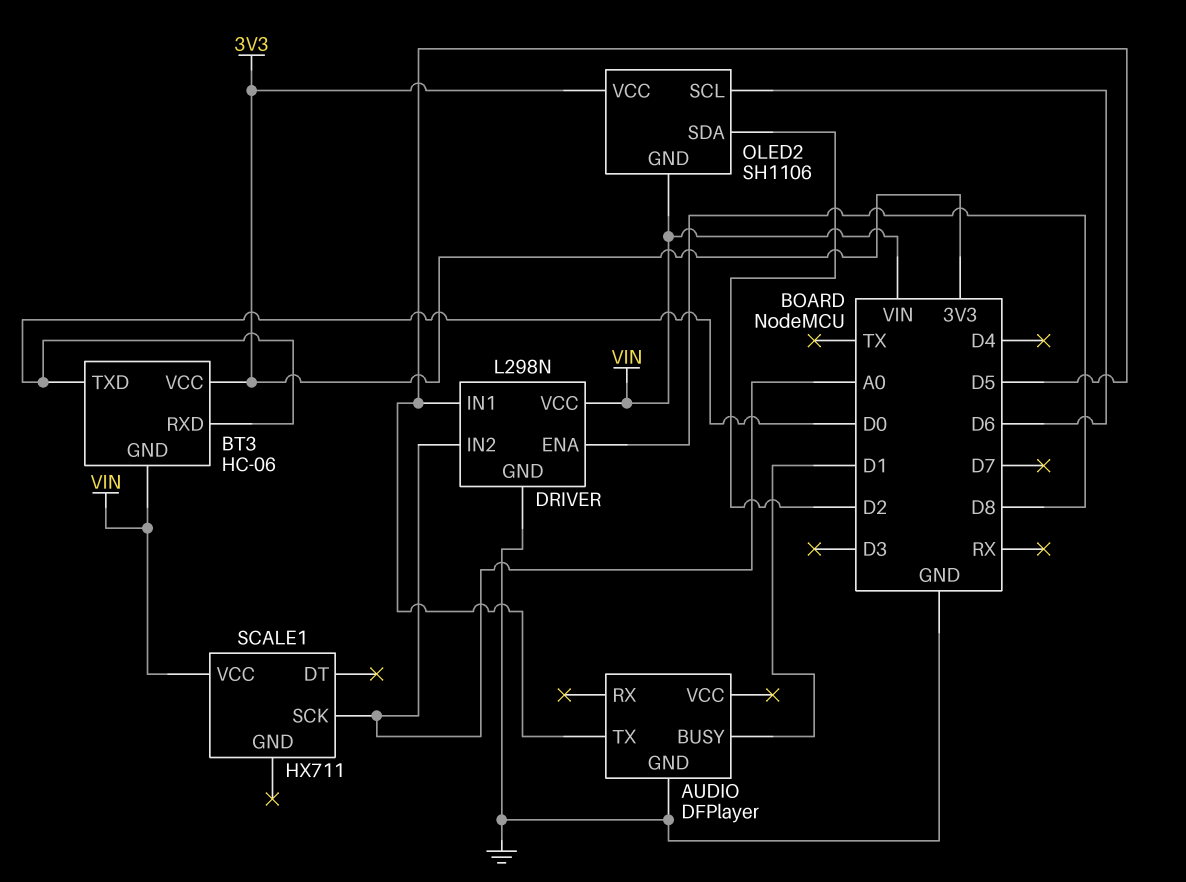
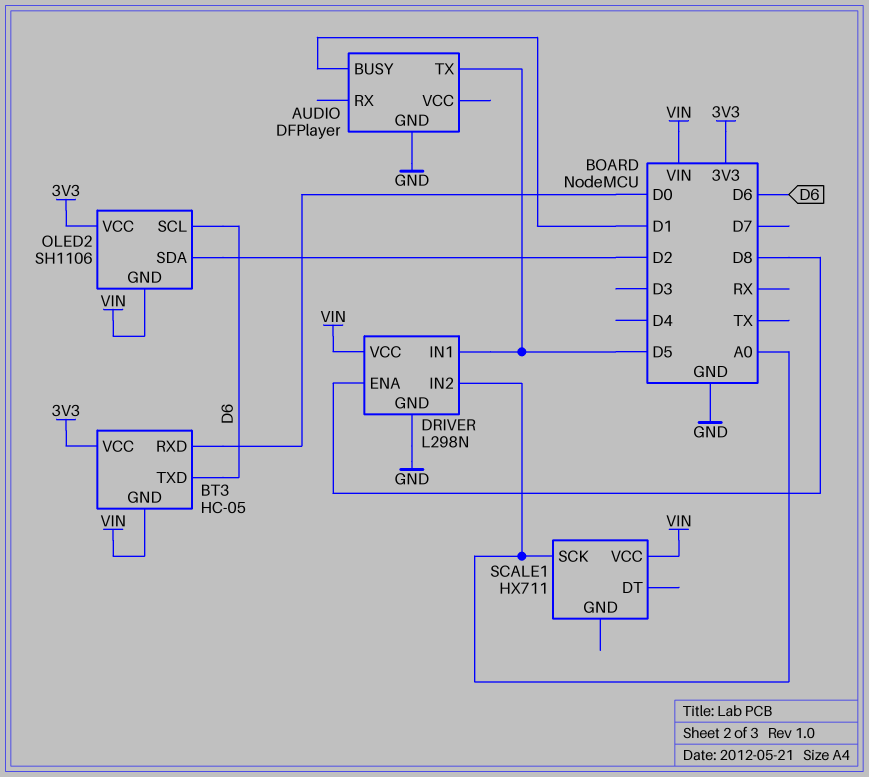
BT3: HC-06 -> HC-05
BT3 pin TXD: D0 -> D6

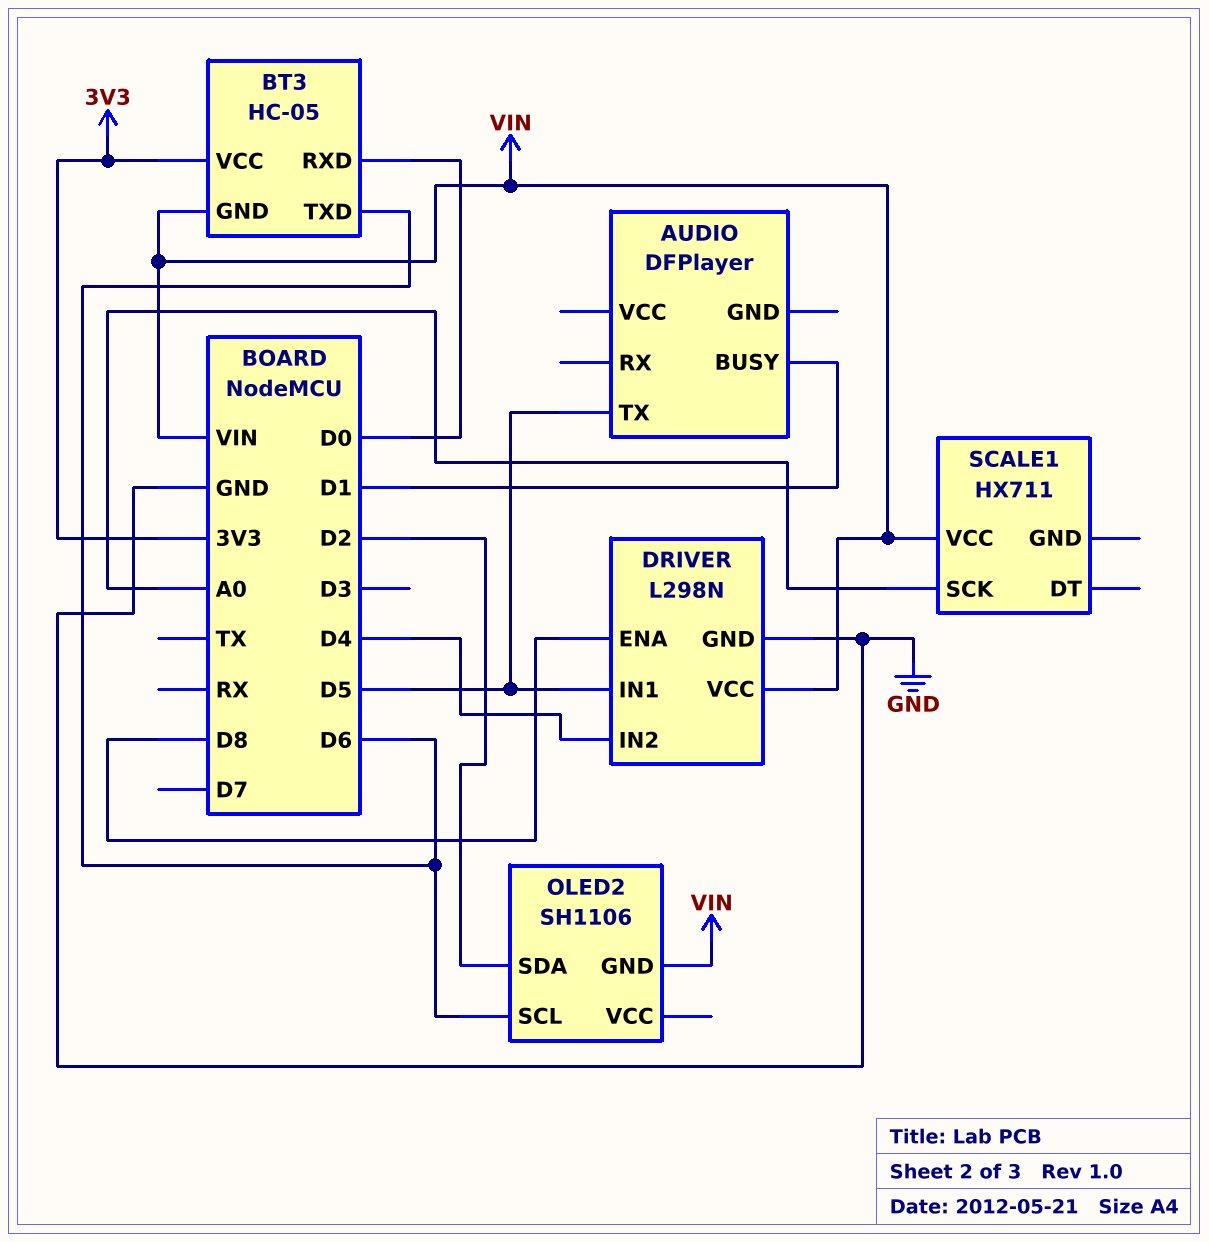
AUDIO pin GND: GND -> none
DRIVER pin IN2: A0 -> D4
OLED2 pin VCC: 3V3 -> none

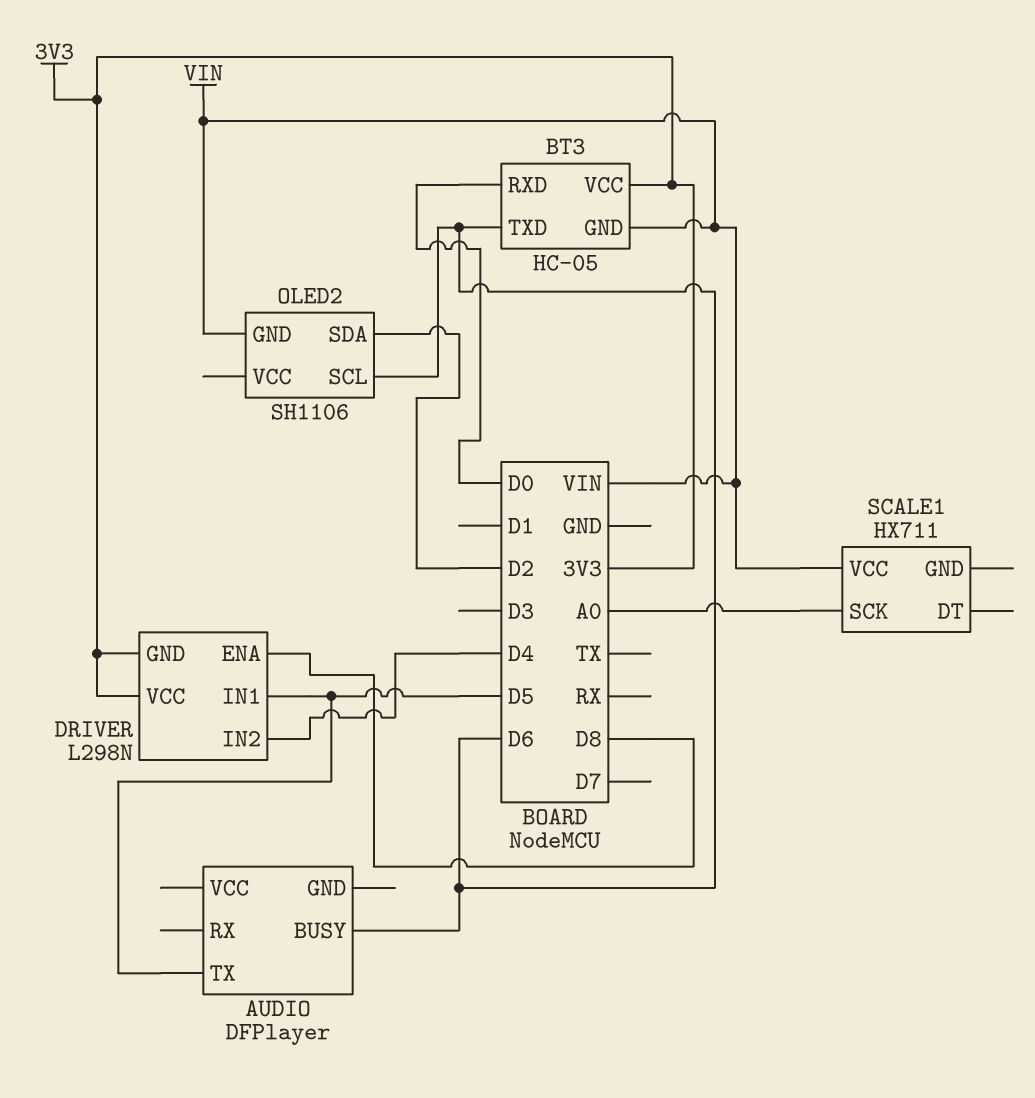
AUDIO pin BUSY: D1 -> D6
DRIVER pin GND: GND -> 3V3
DRIVER pin VCC: VIN -> 3V3

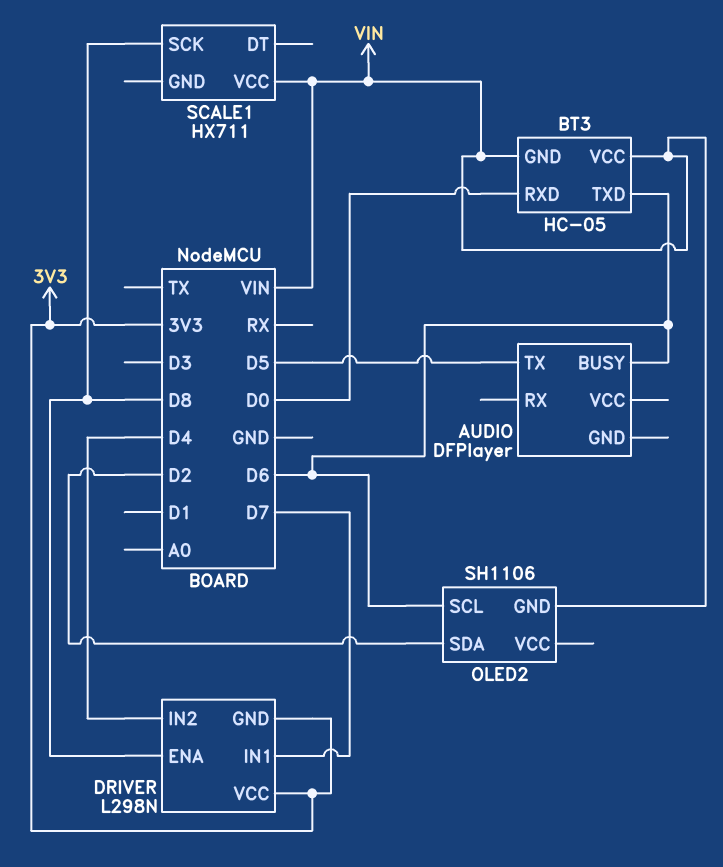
BT3 pin VCC: 3V3 -> VIN
DRIVER pin IN1: D5 -> D7
SCALE1 pin SCK: A0 -> D8

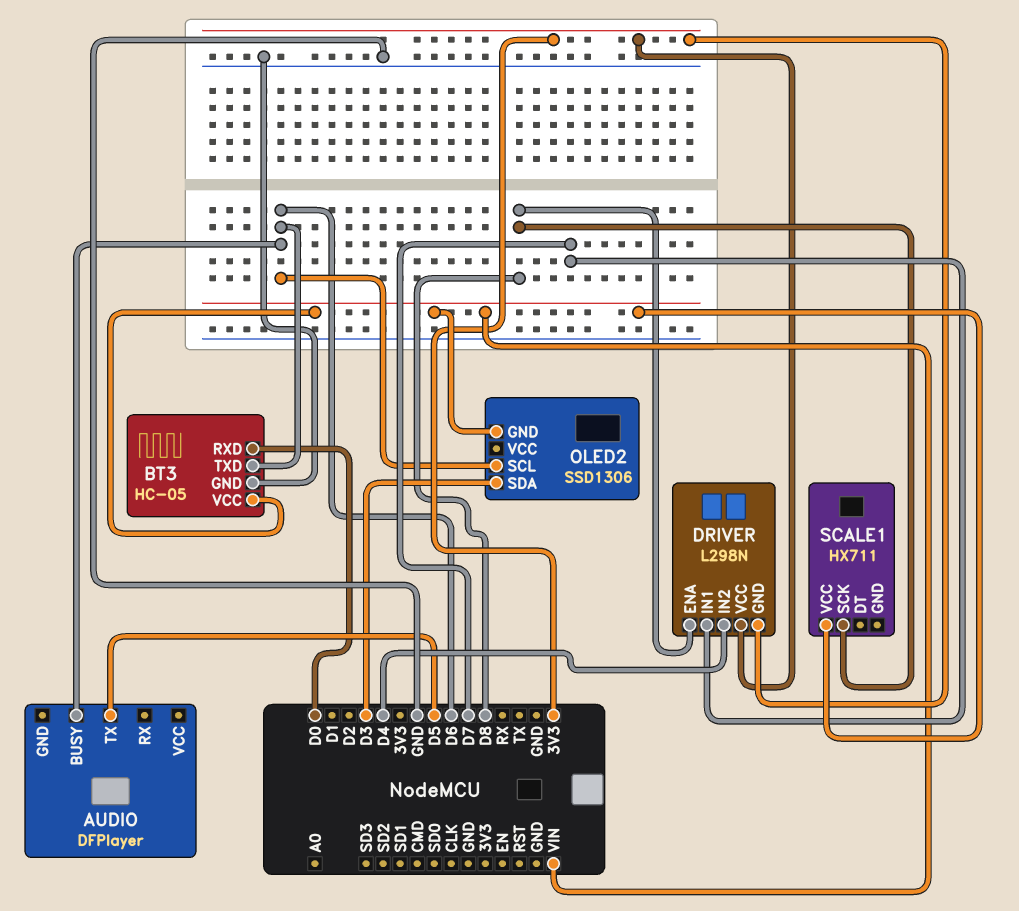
BT3 pin GND: VIN -> GND
OLED2: SH1106 -> SSD1306
OLED2 pin SDA: D2 -> D3

